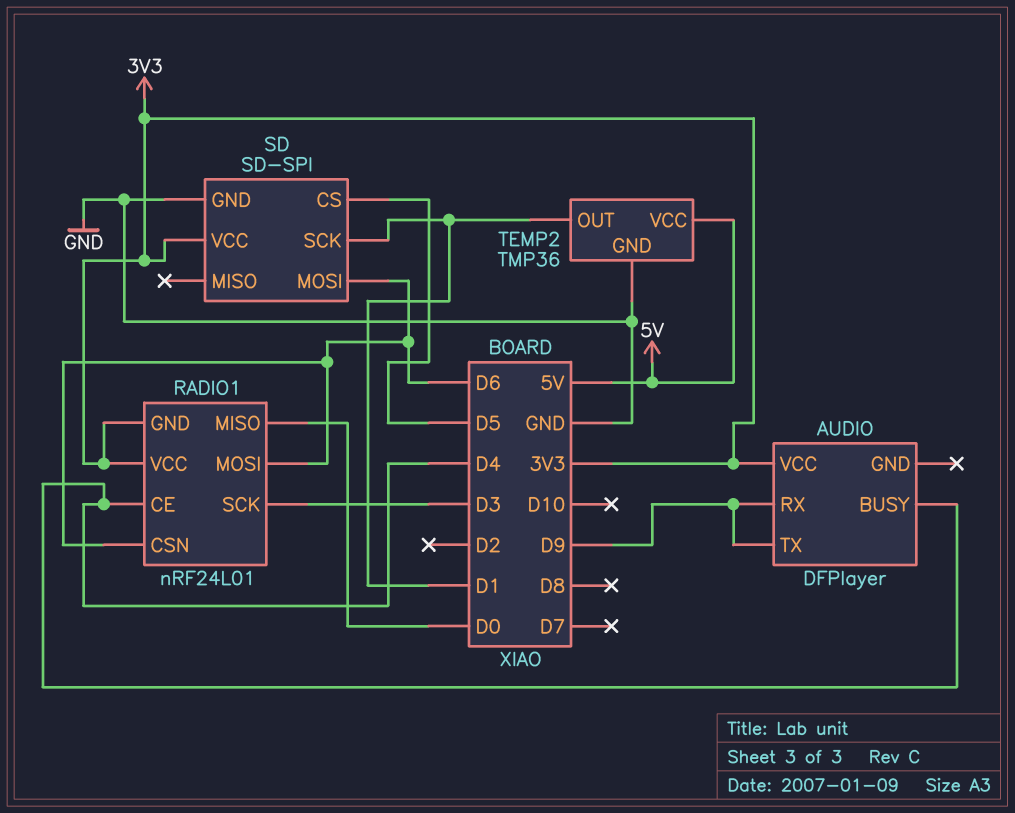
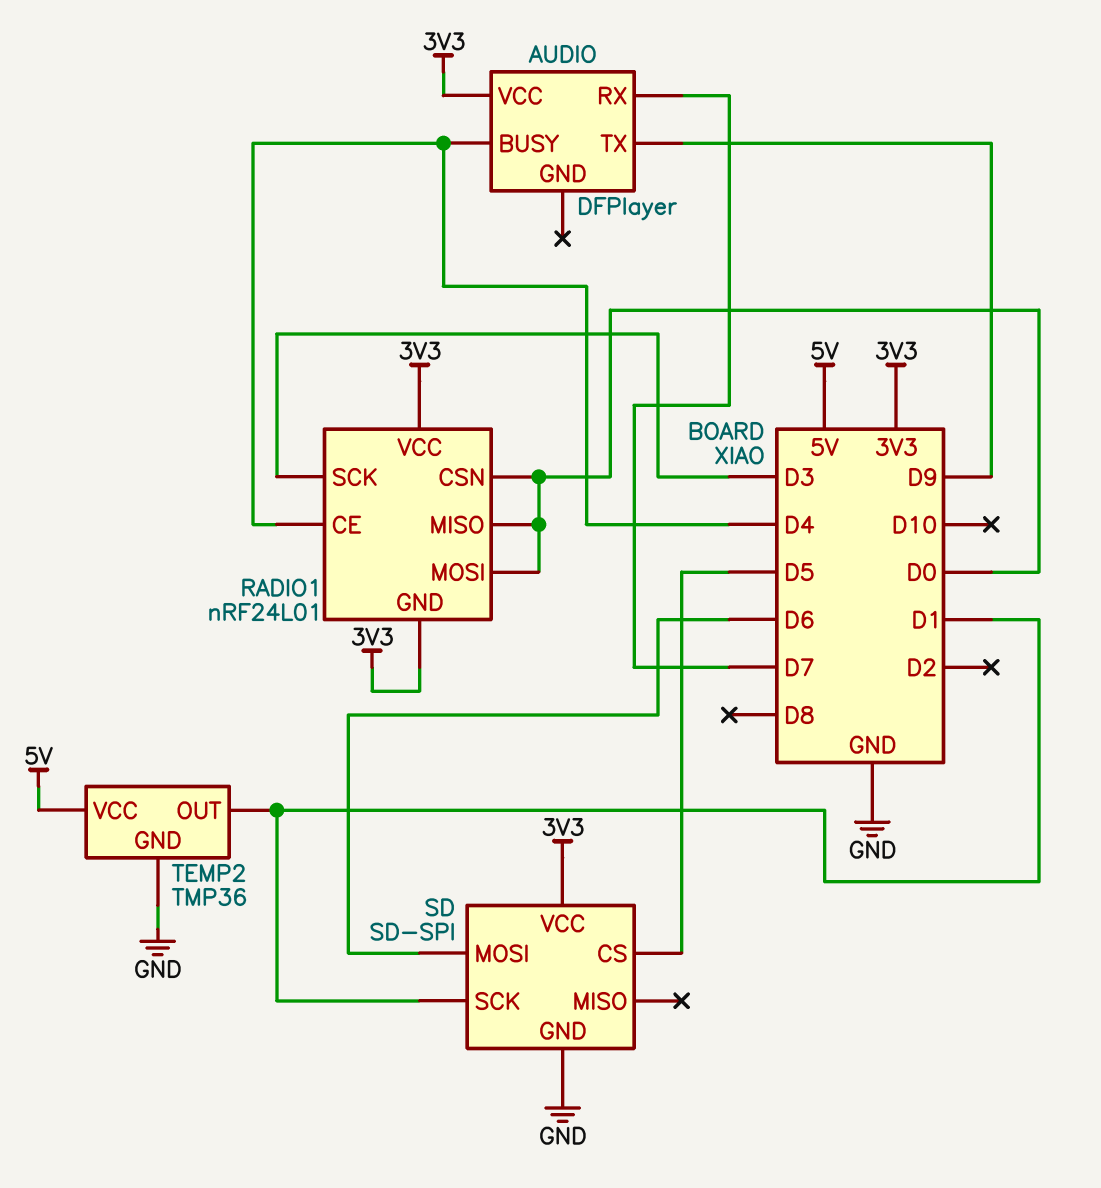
AUDIO pin RX: D9 -> D7
RADIO1 pin CSN: D6 -> D0
RADIO1 pin MOSI: D6 -> D0

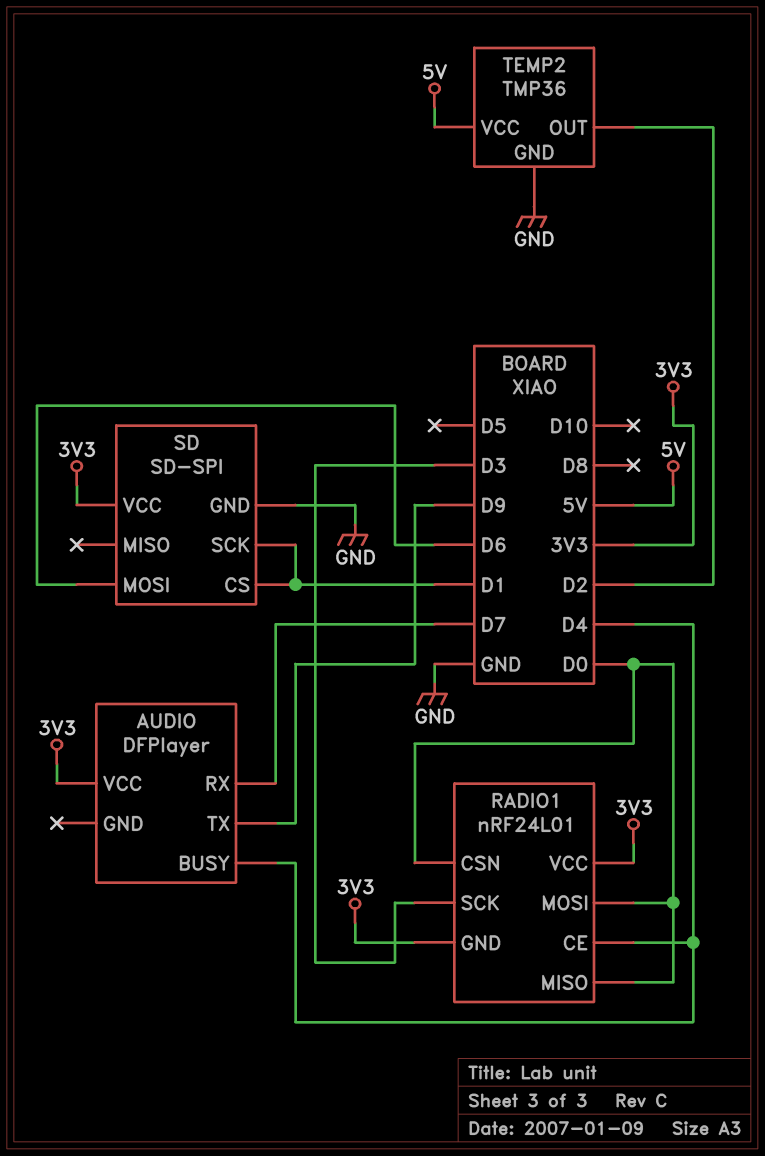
SD pin CS: D5 -> D1
TEMP2 pin OUT: D1 -> D2

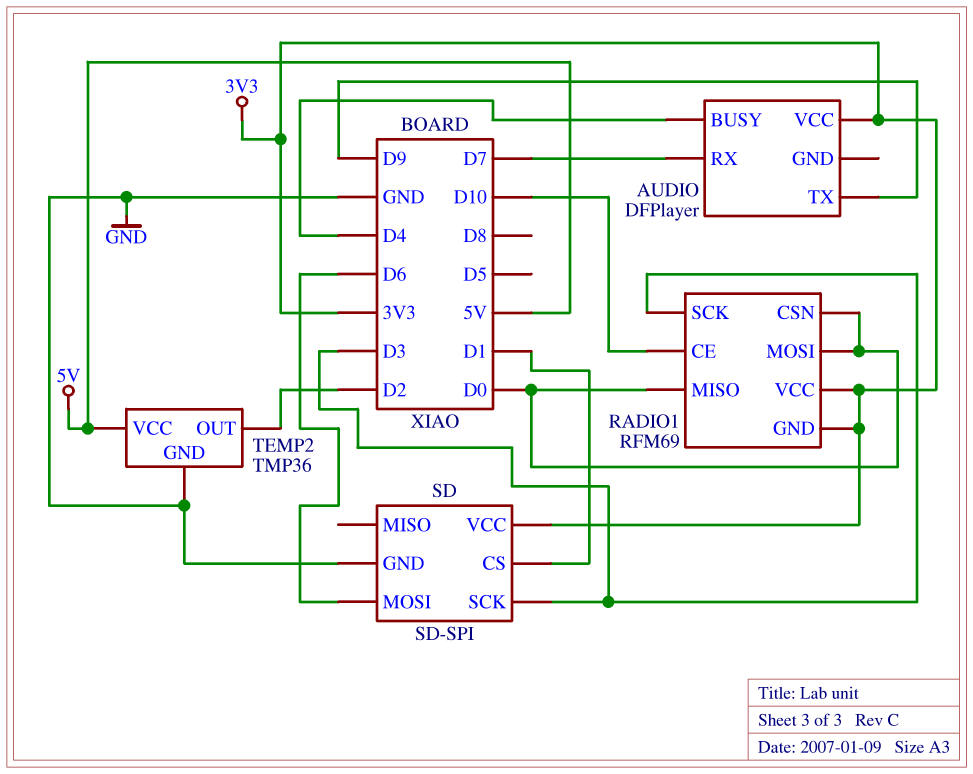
RADIO1: nRF24L01 -> RFM69
RADIO1 pin CE: D4 -> D10
SD pin SCK: D1 -> D3

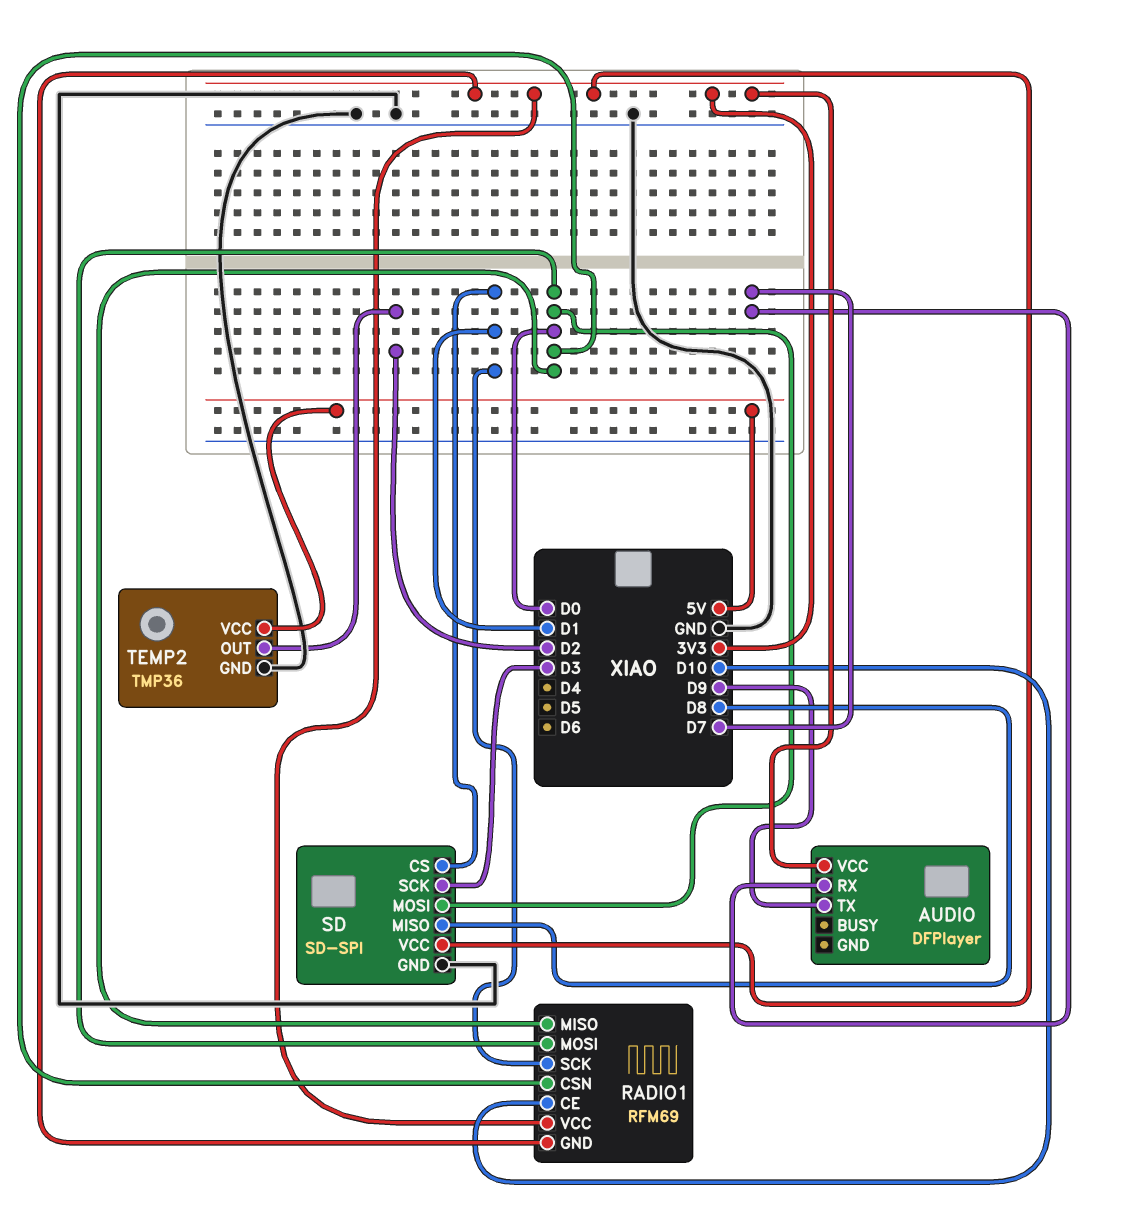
AUDIO pin BUSY: D4 -> none
RADIO1 pin SCK: D3 -> D1
SD pin MISO: none -> D8
SD pin MOSI: D6 -> D0

